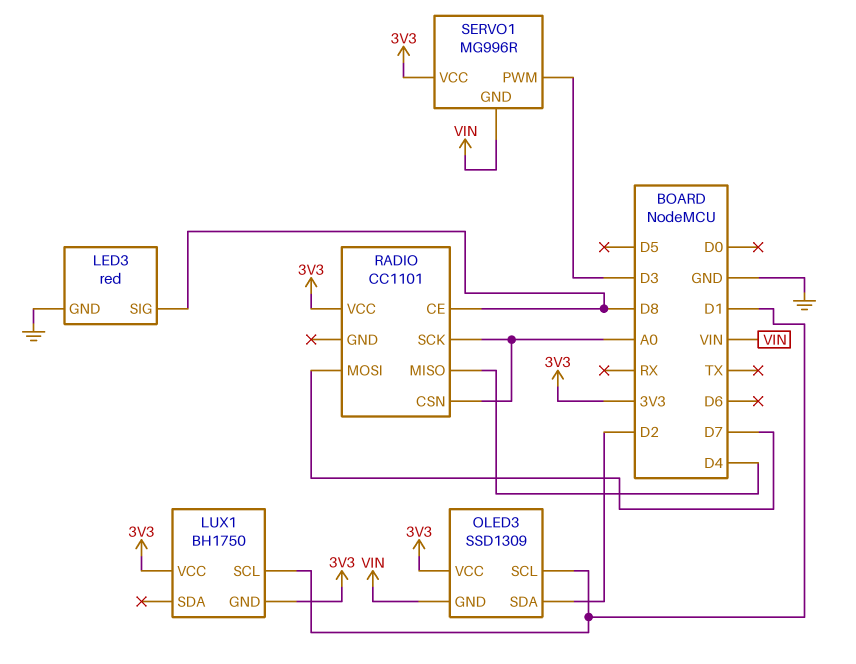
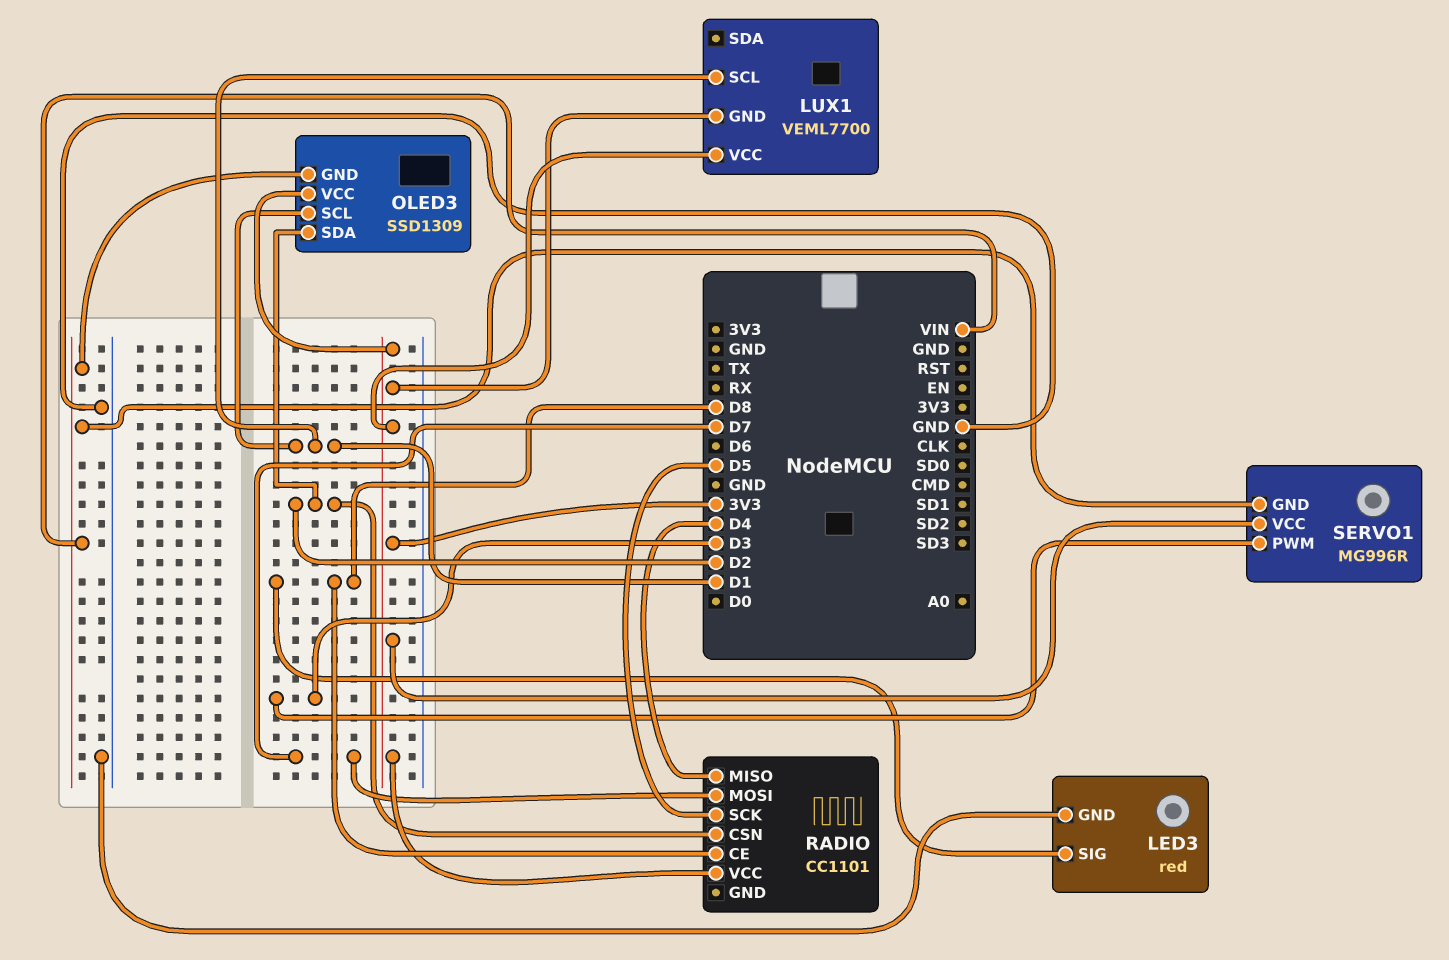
LUX1: BH1750 -> VEML7700
RADIO pin CSN: A0 -> D2
RADIO pin SCK: A0 -> D5

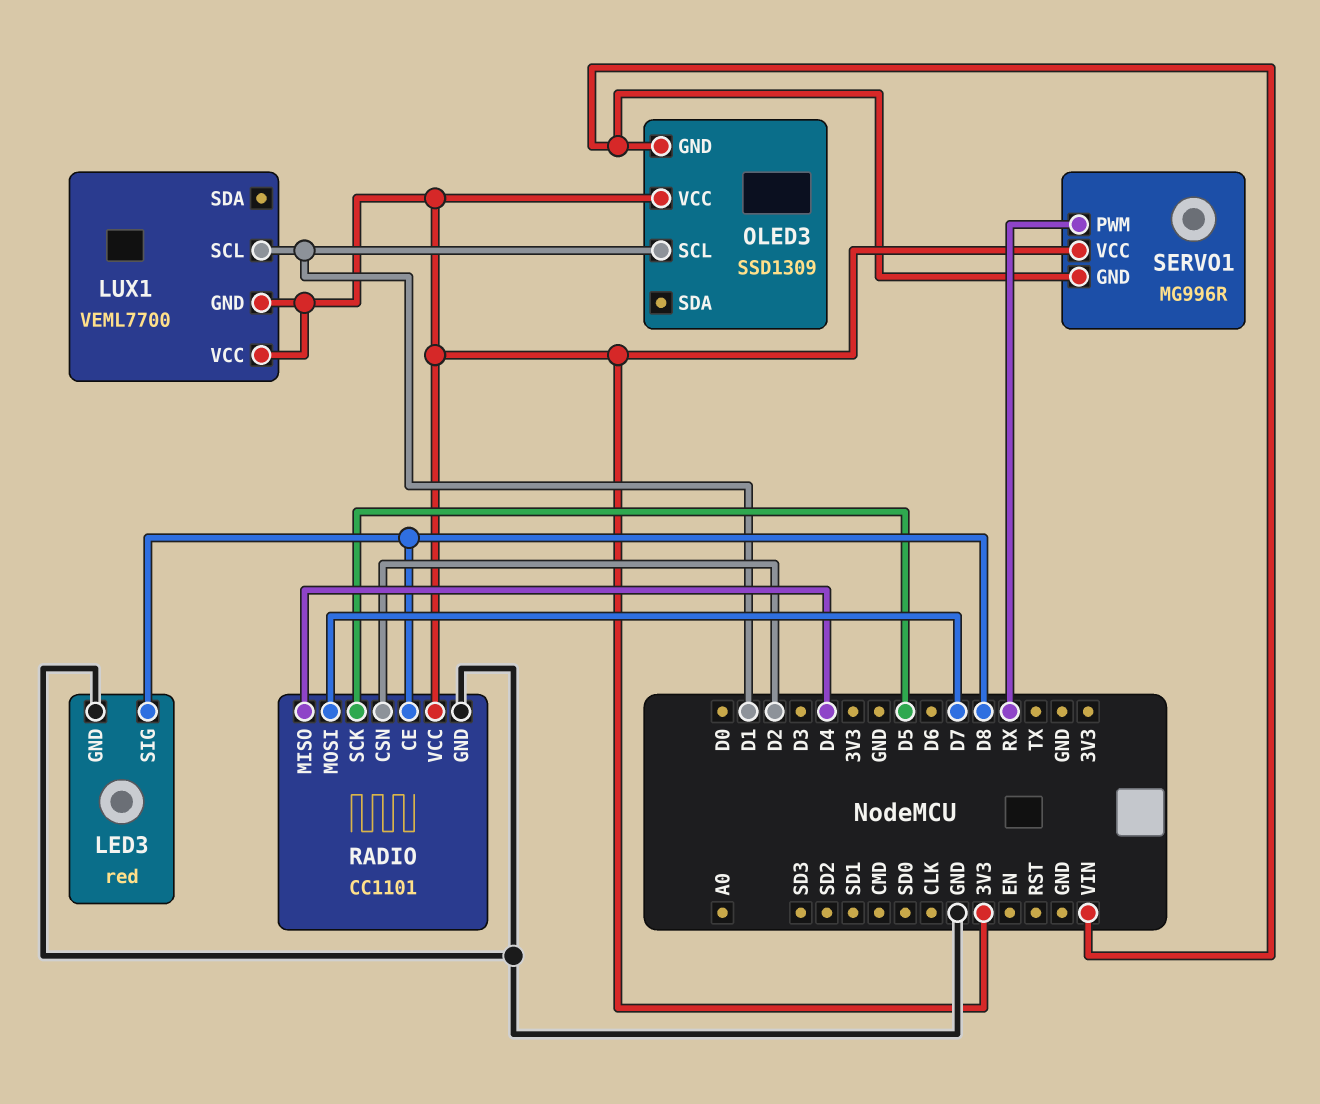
OLED3 pin SDA: D2 -> none
RADIO pin GND: none -> GND
SERVO1 pin PWM: D3 -> RX

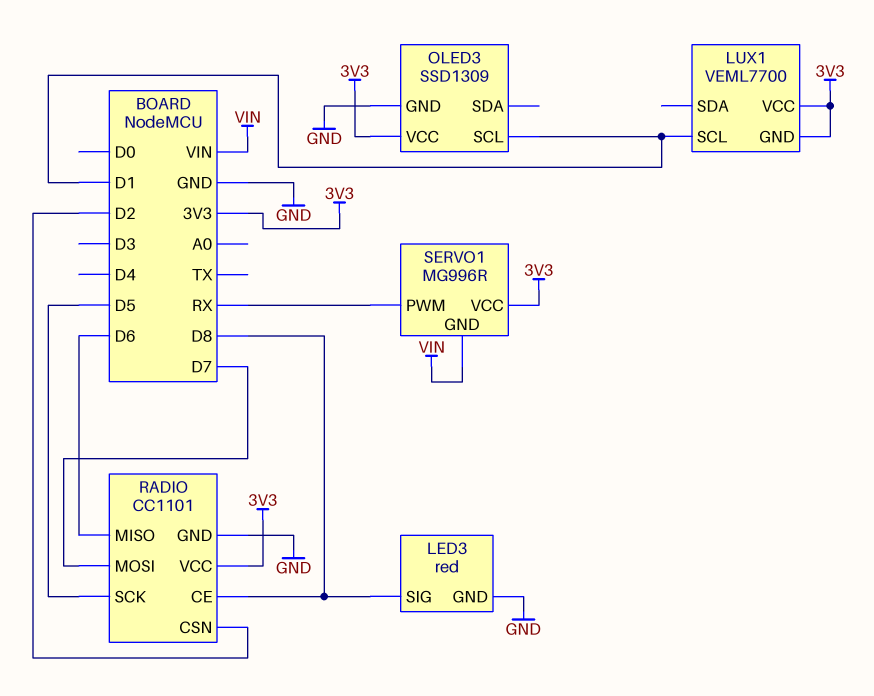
OLED3 pin GND: VIN -> GND
RADIO pin MISO: D4 -> D6

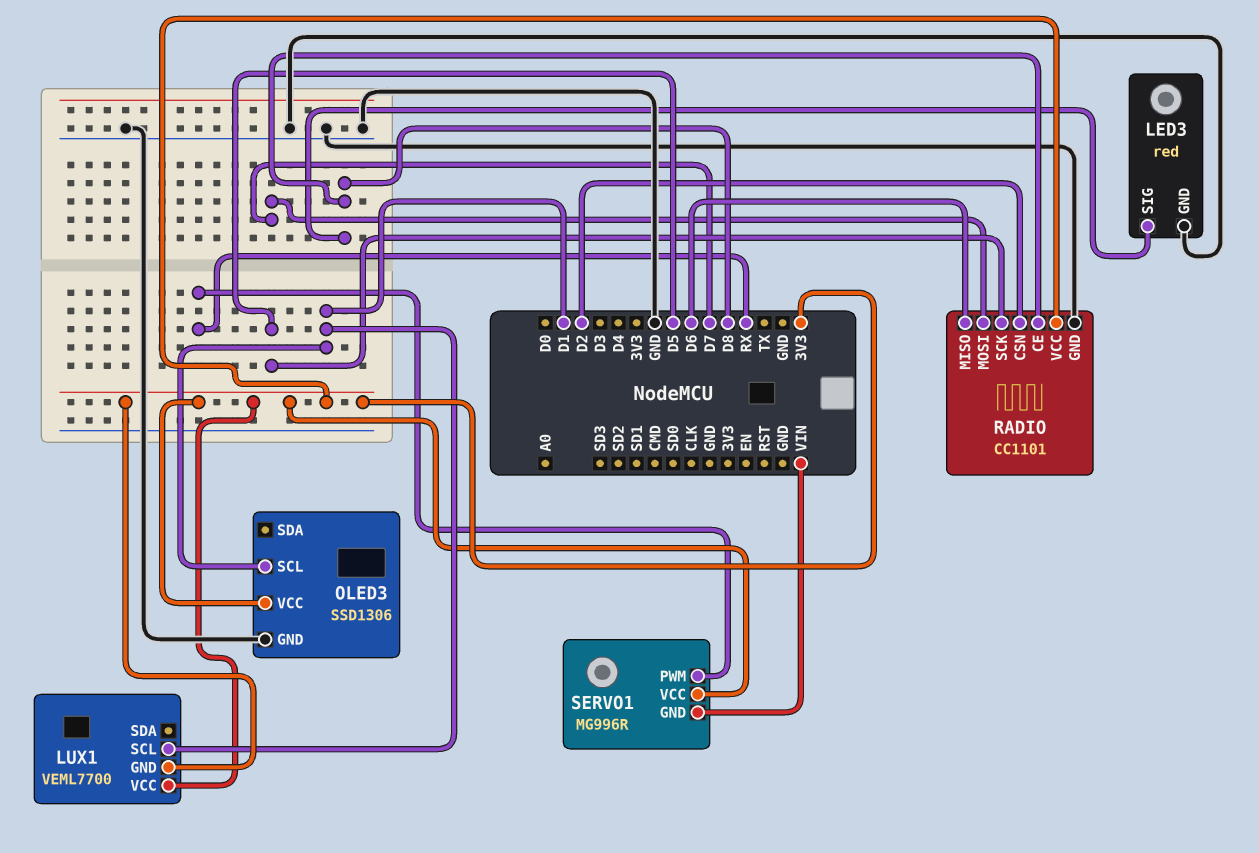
OLED3: SSD1309 -> SSD1306

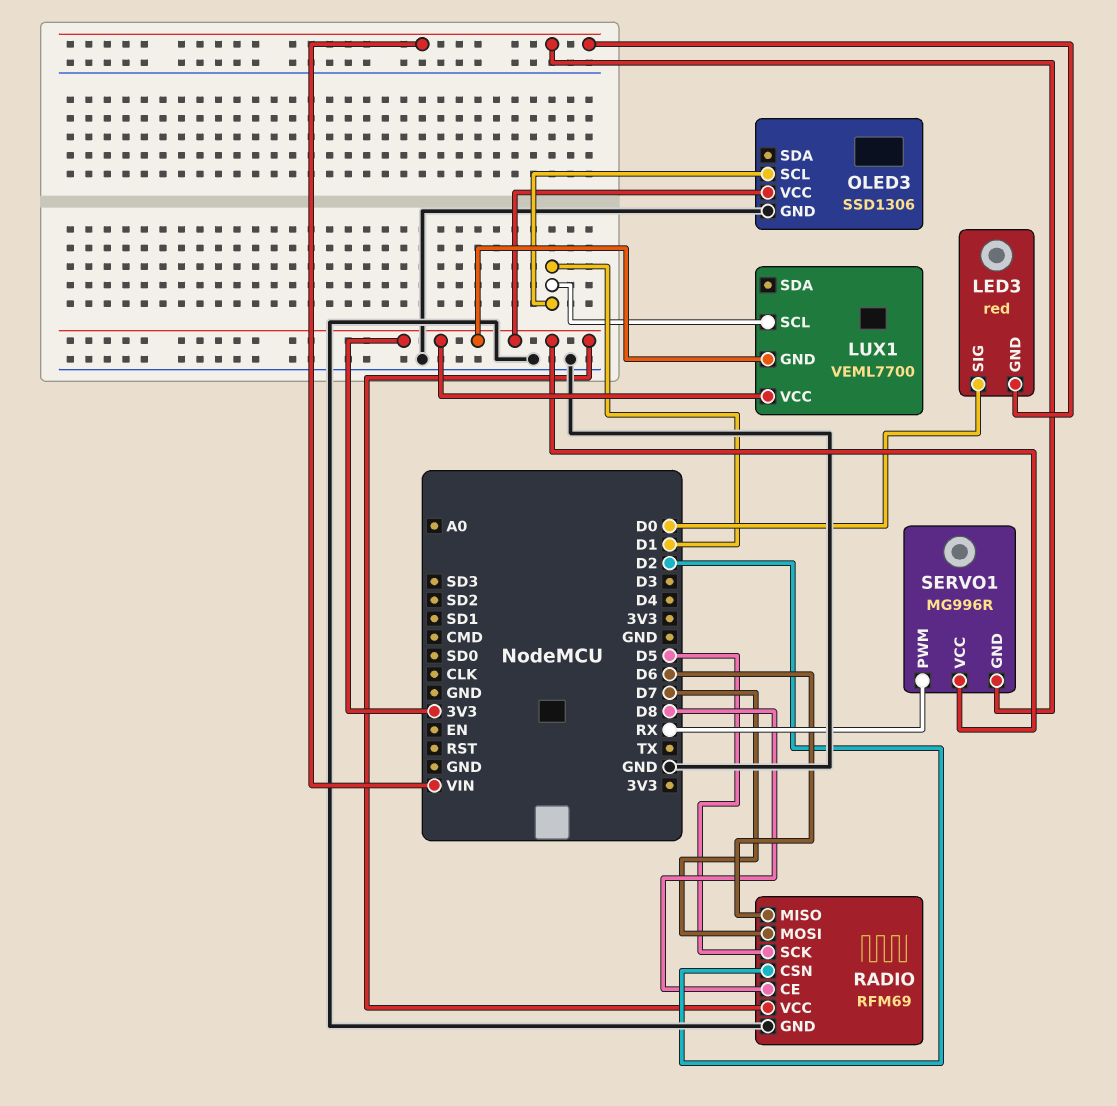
LED3 pin GND: GND -> VIN
LED3 pin SIG: D8 -> D0
RADIO: CC1101 -> RFM69

